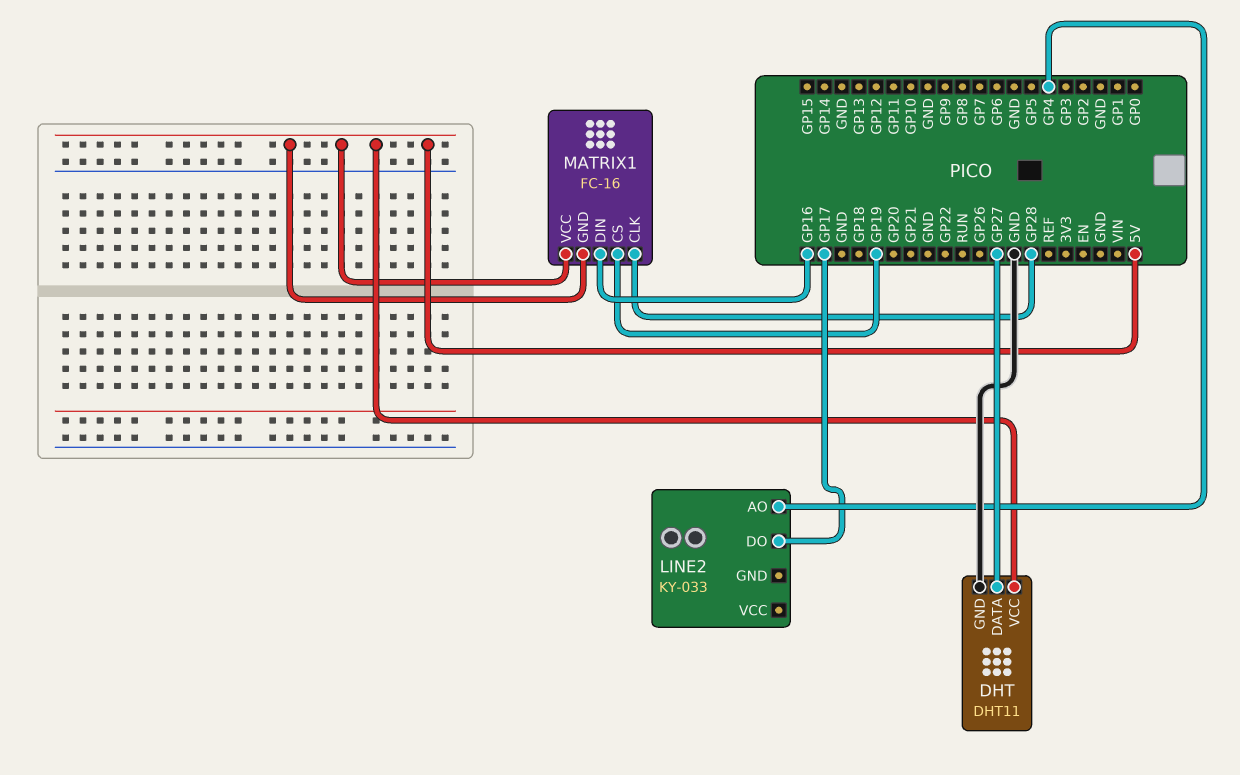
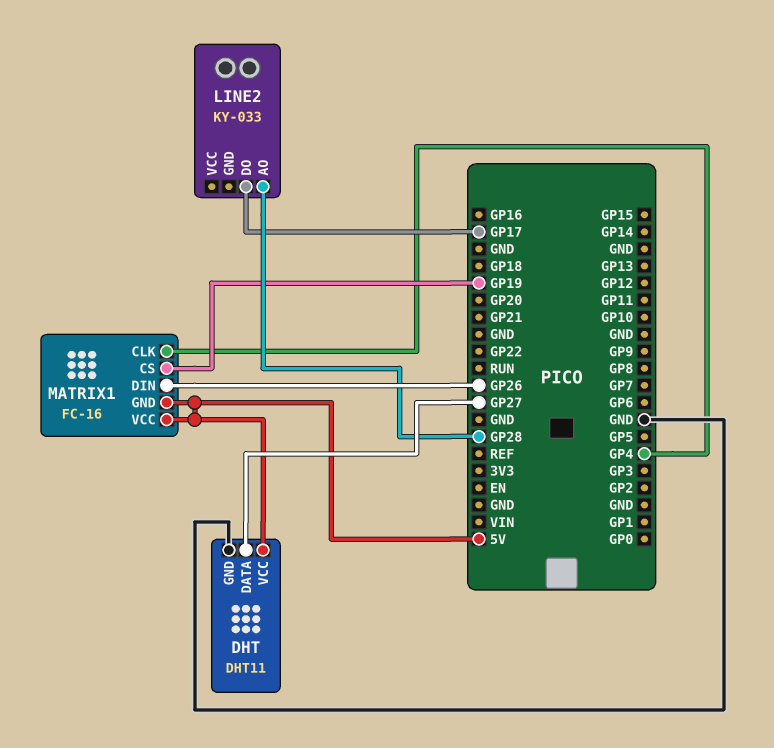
LINE2 pin AO: GP4 -> GP28
MATRIX1 pin CLK: GP28 -> GP4
MATRIX1 pin DIN: GP16 -> GP26

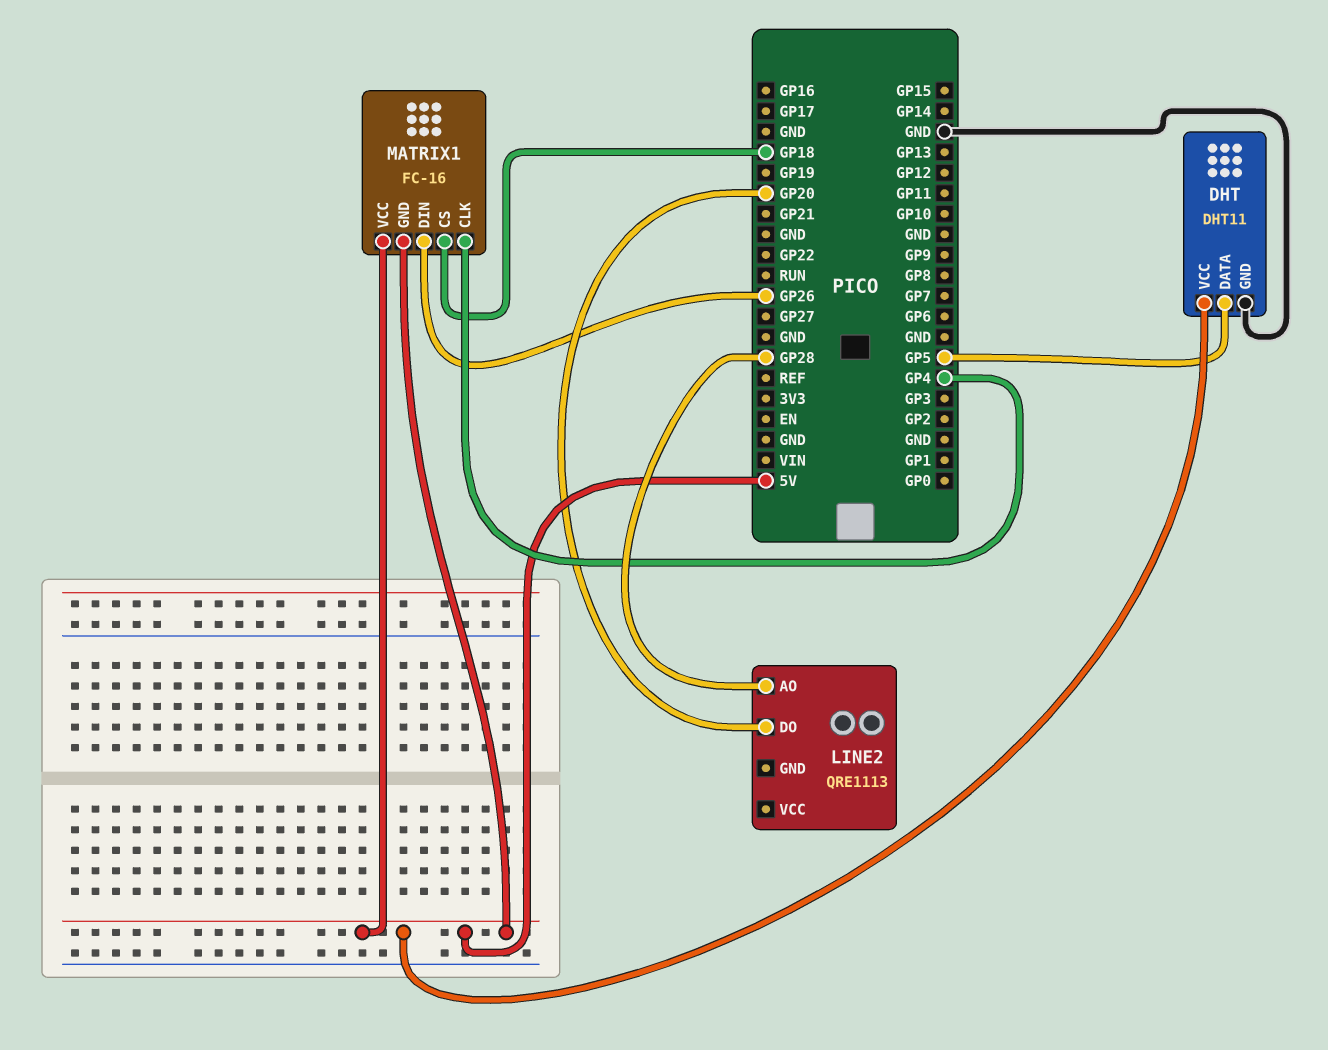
DHT pin DATA: GP27 -> GP5
LINE2: KY-033 -> QRE1113
LINE2 pin DO: GP17 -> GP20
MATRIX1 pin CS: GP19 -> GP18

